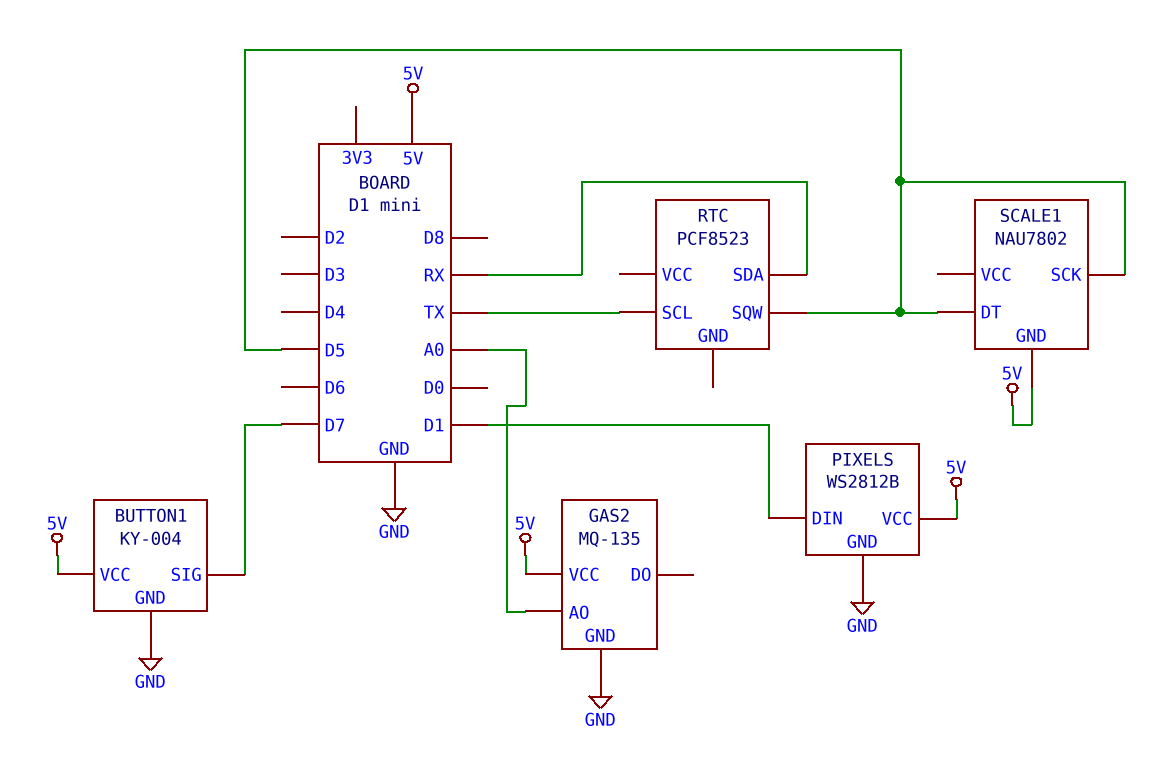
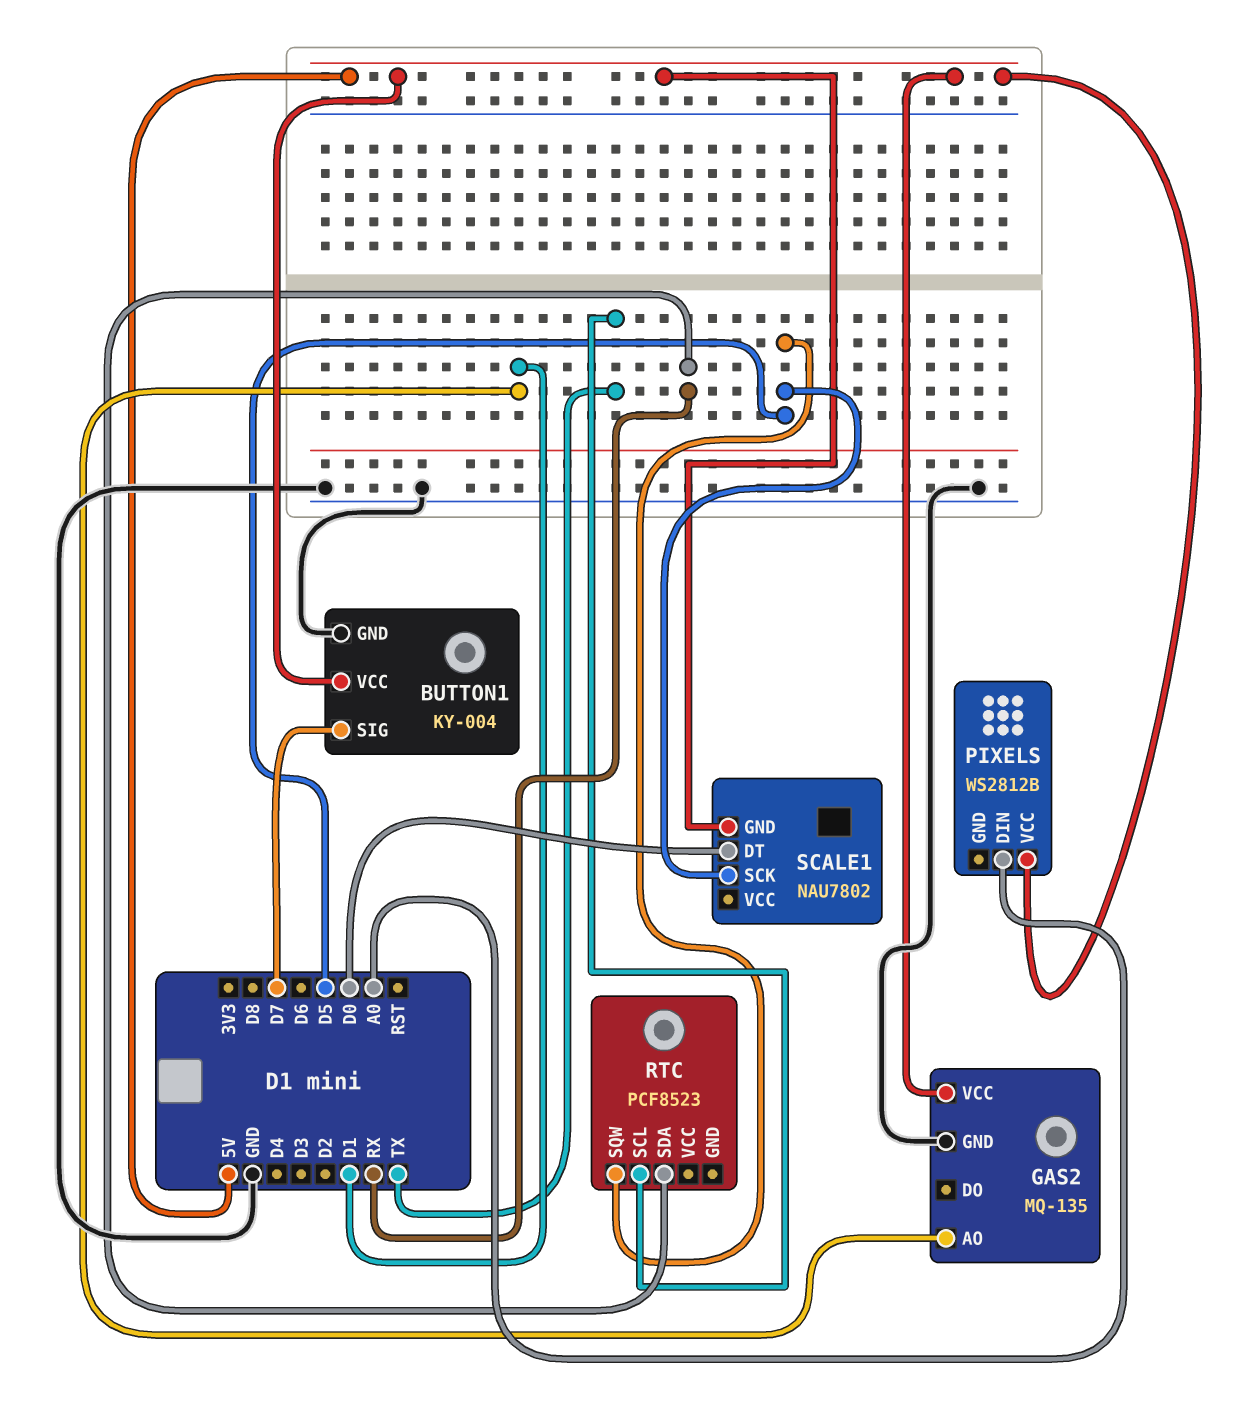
GAS2 pin AO: A0 -> D1
PIXELS pin DIN: D1 -> A0
PIXELS pin GND: GND -> none
SCALE1 pin DT: D5 -> D0

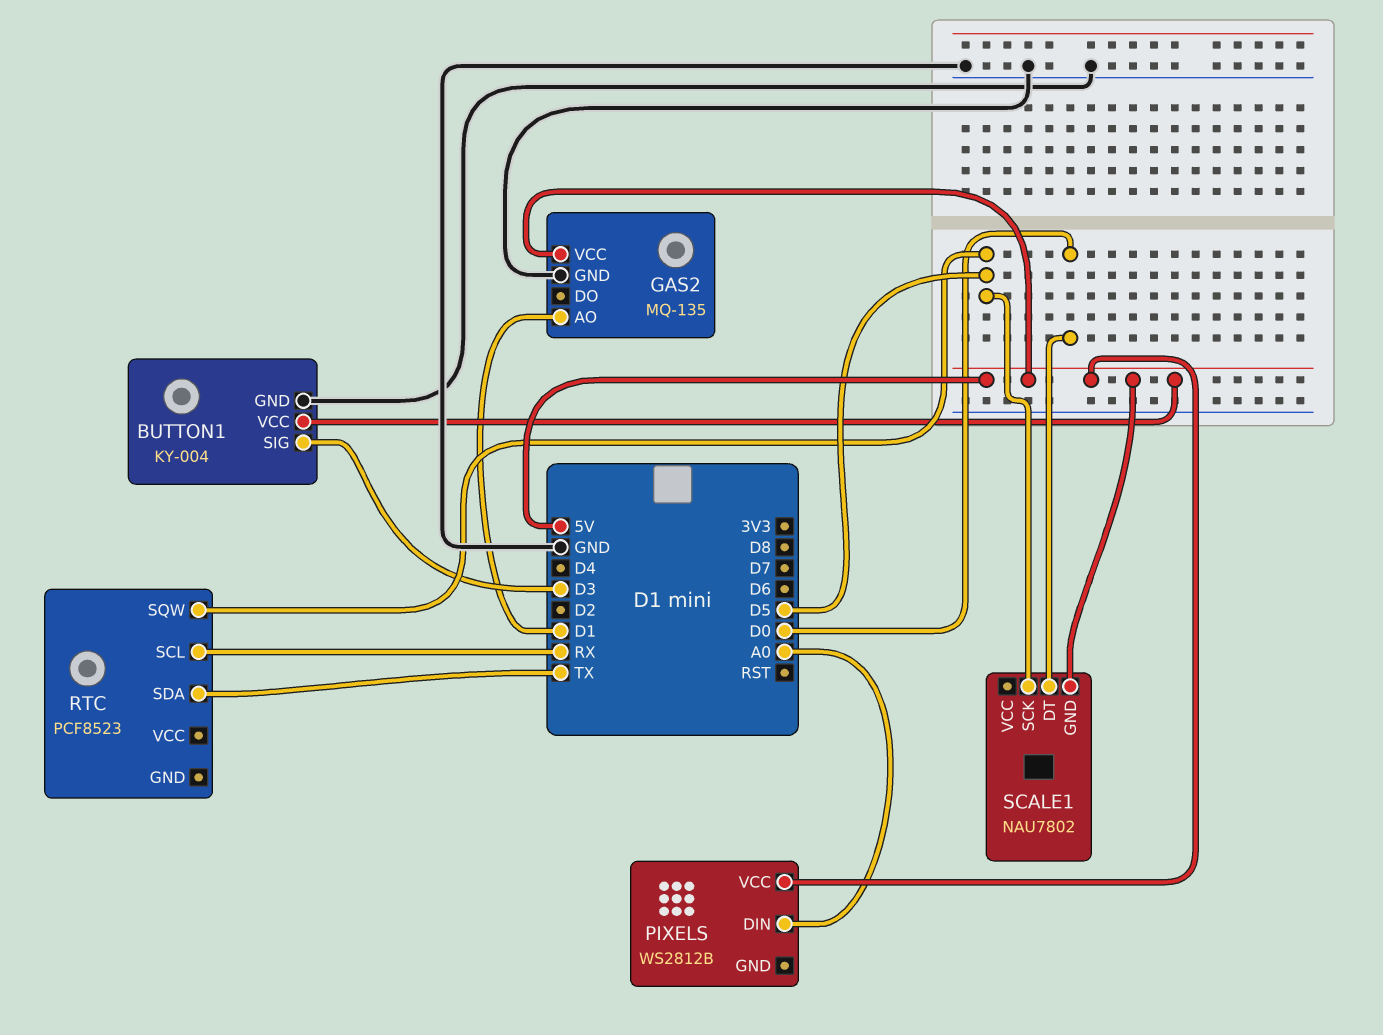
BUTTON1 pin SIG: D7 -> D3
RTC pin SCL: TX -> RX
RTC pin SDA: RX -> TX

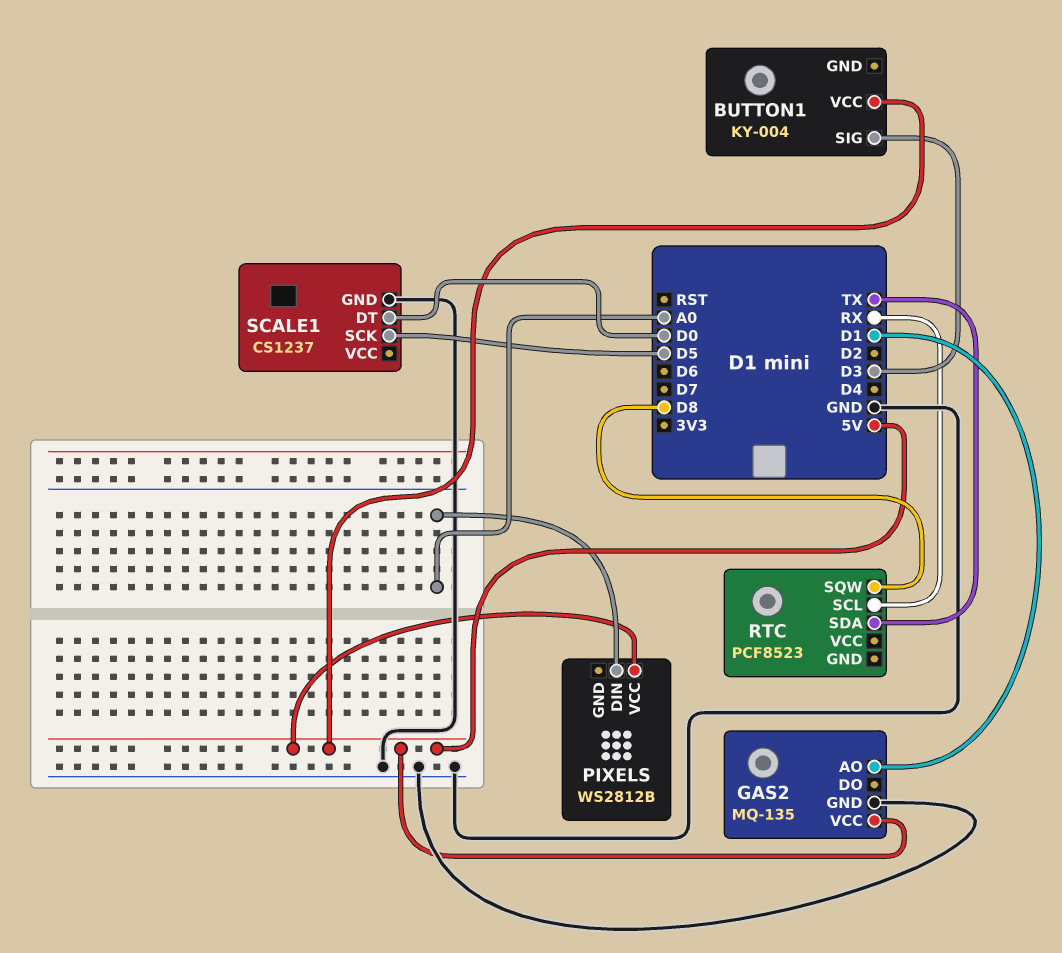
BUTTON1 pin GND: GND -> none
RTC pin SQW: D5 -> D8
SCALE1: NAU7802 -> CS1237
SCALE1 pin GND: 5V -> GND

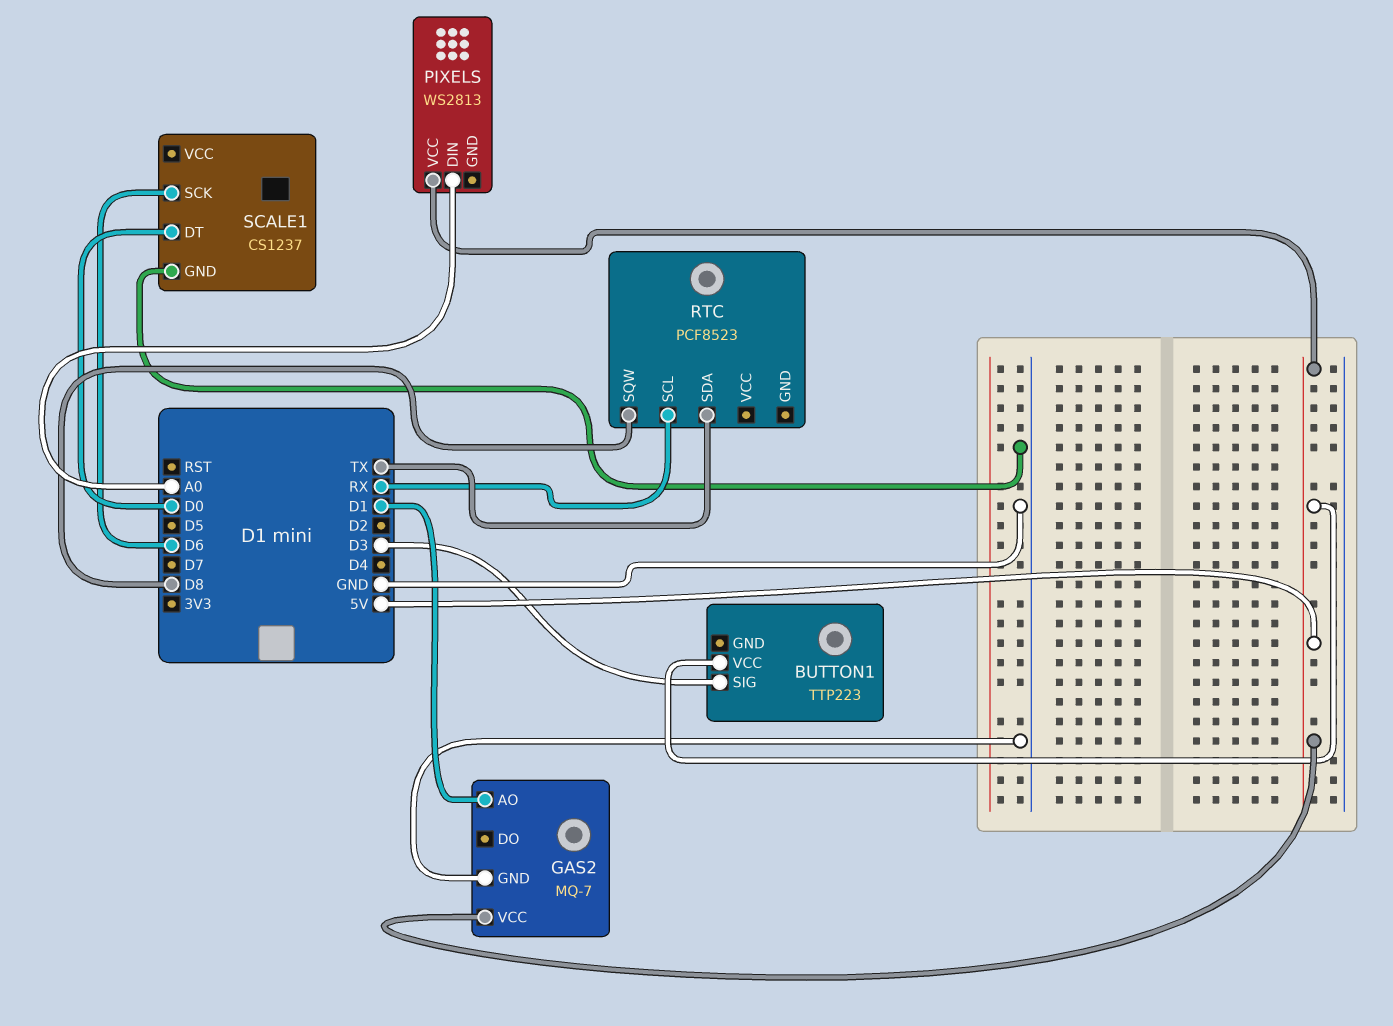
BUTTON1: KY-004 -> TTP223
GAS2: MQ-135 -> MQ-7
PIXELS: WS2812B -> WS2813
SCALE1 pin SCK: D5 -> D6

